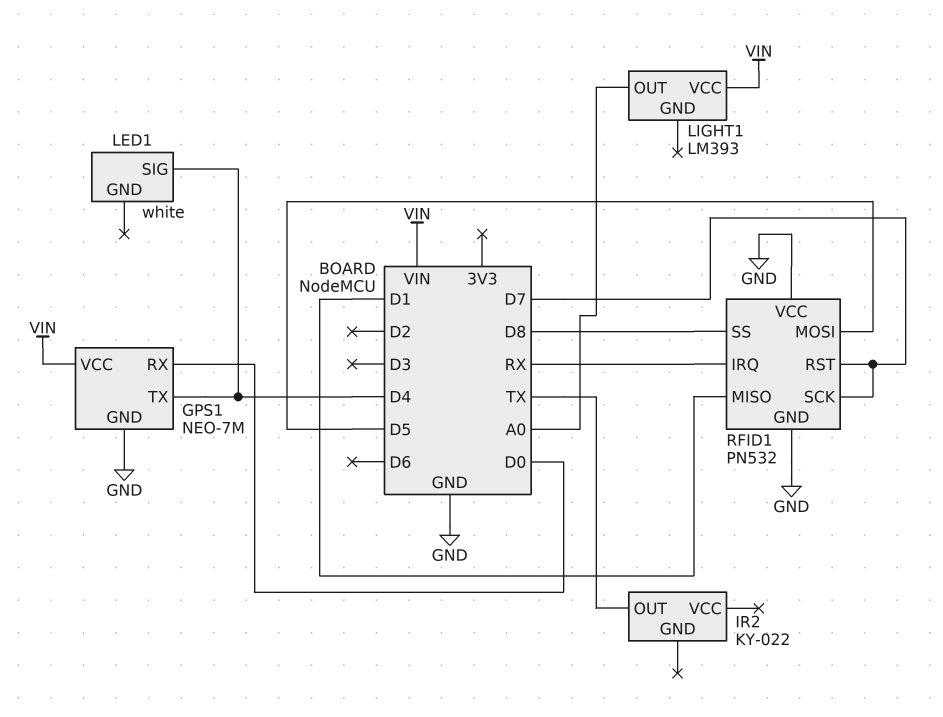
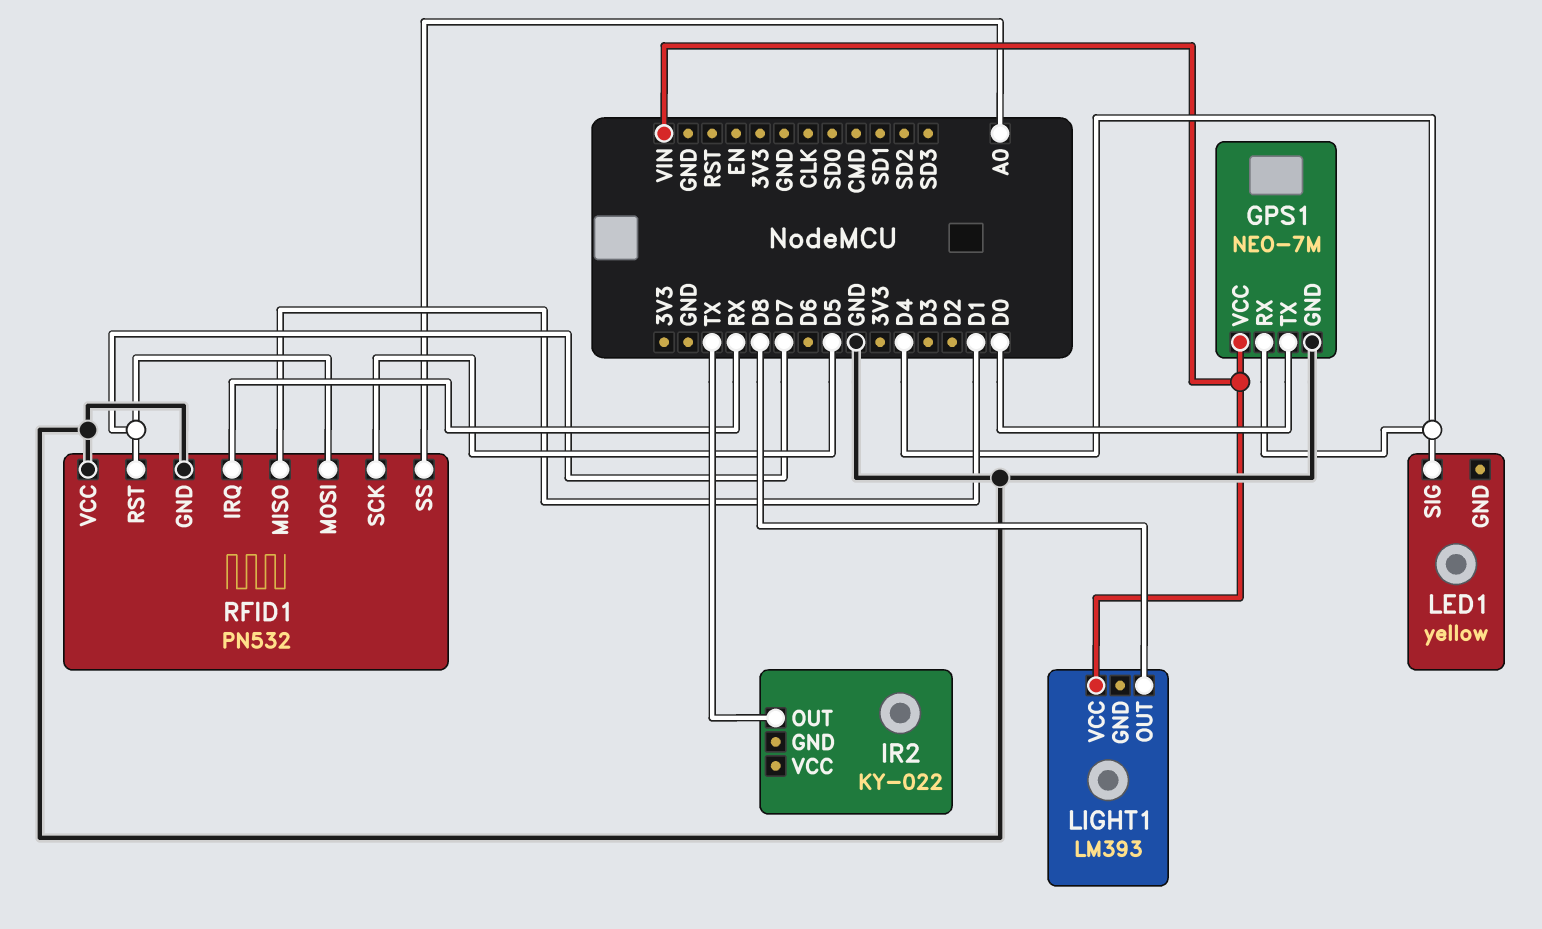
GPS1 pin RX: D0 -> D4
GPS1 pin TX: D4 -> D0
LED1: white -> yellow
LIGHT1 pin OUT: A0 -> D8
RFID1 pin MOSI: D5 -> D7
RFID1 pin SCK: D7 -> D5
RFID1 pin SS: D8 -> A0

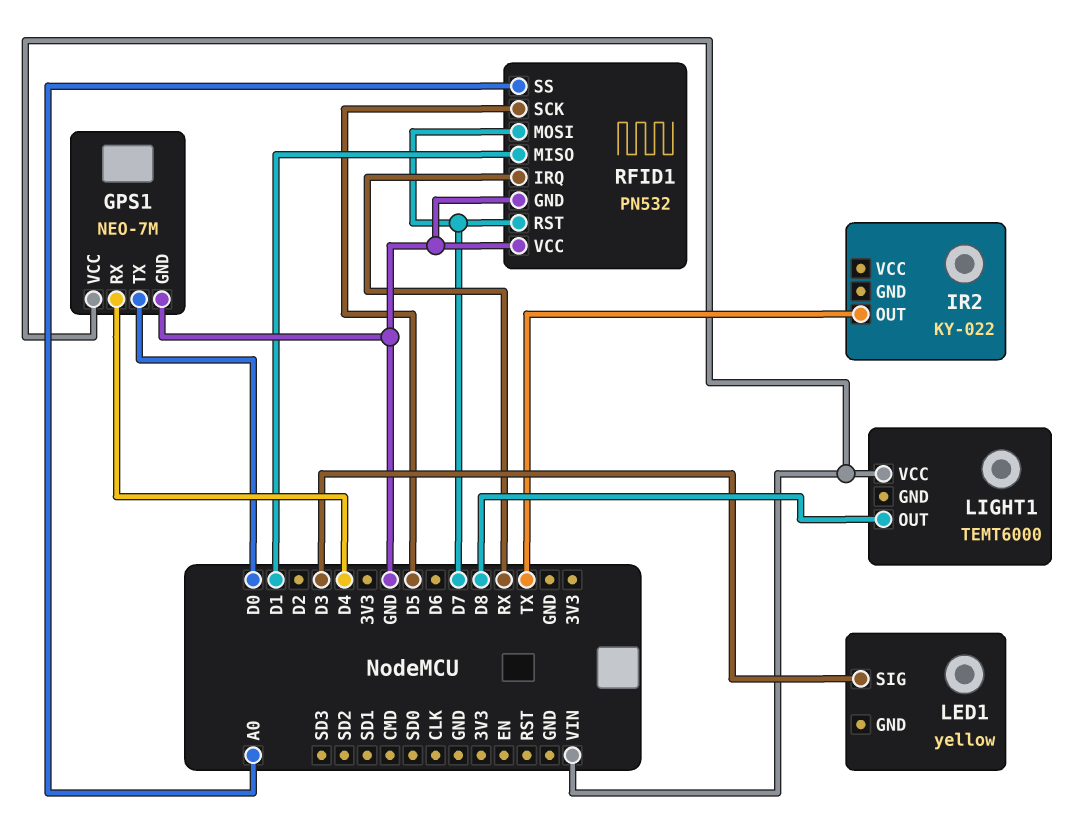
LED1 pin SIG: D4 -> D3
LIGHT1: LM393 -> TEMT6000

